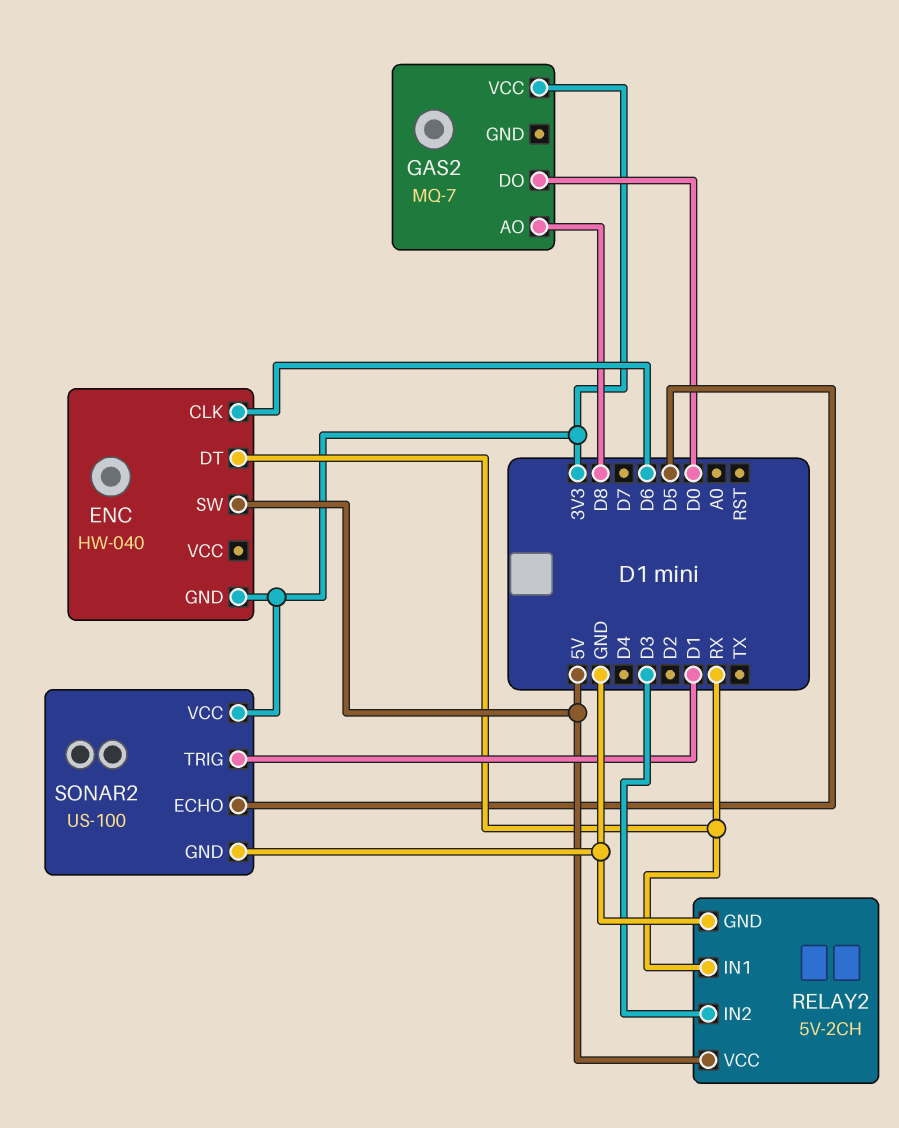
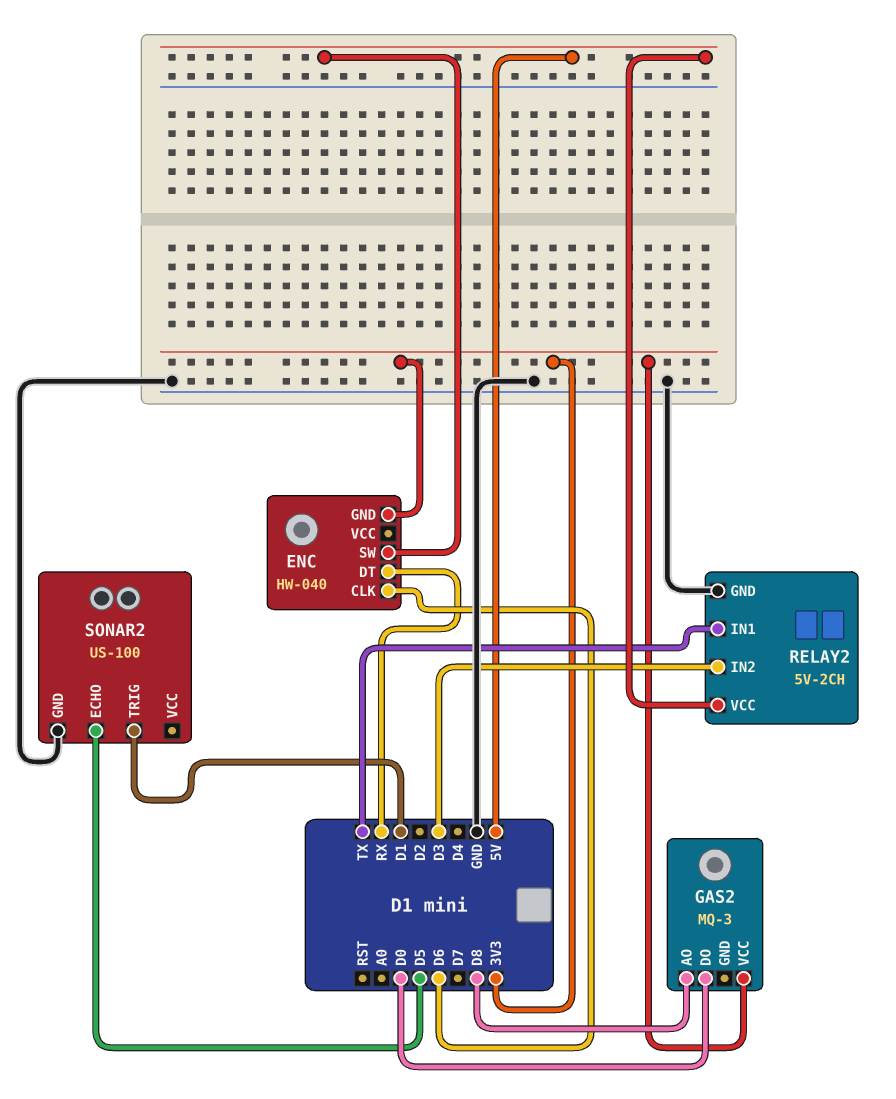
GAS2: MQ-7 -> MQ-3
RELAY2 pin IN1: RX -> TX
SONAR2 pin VCC: 3V3 -> none

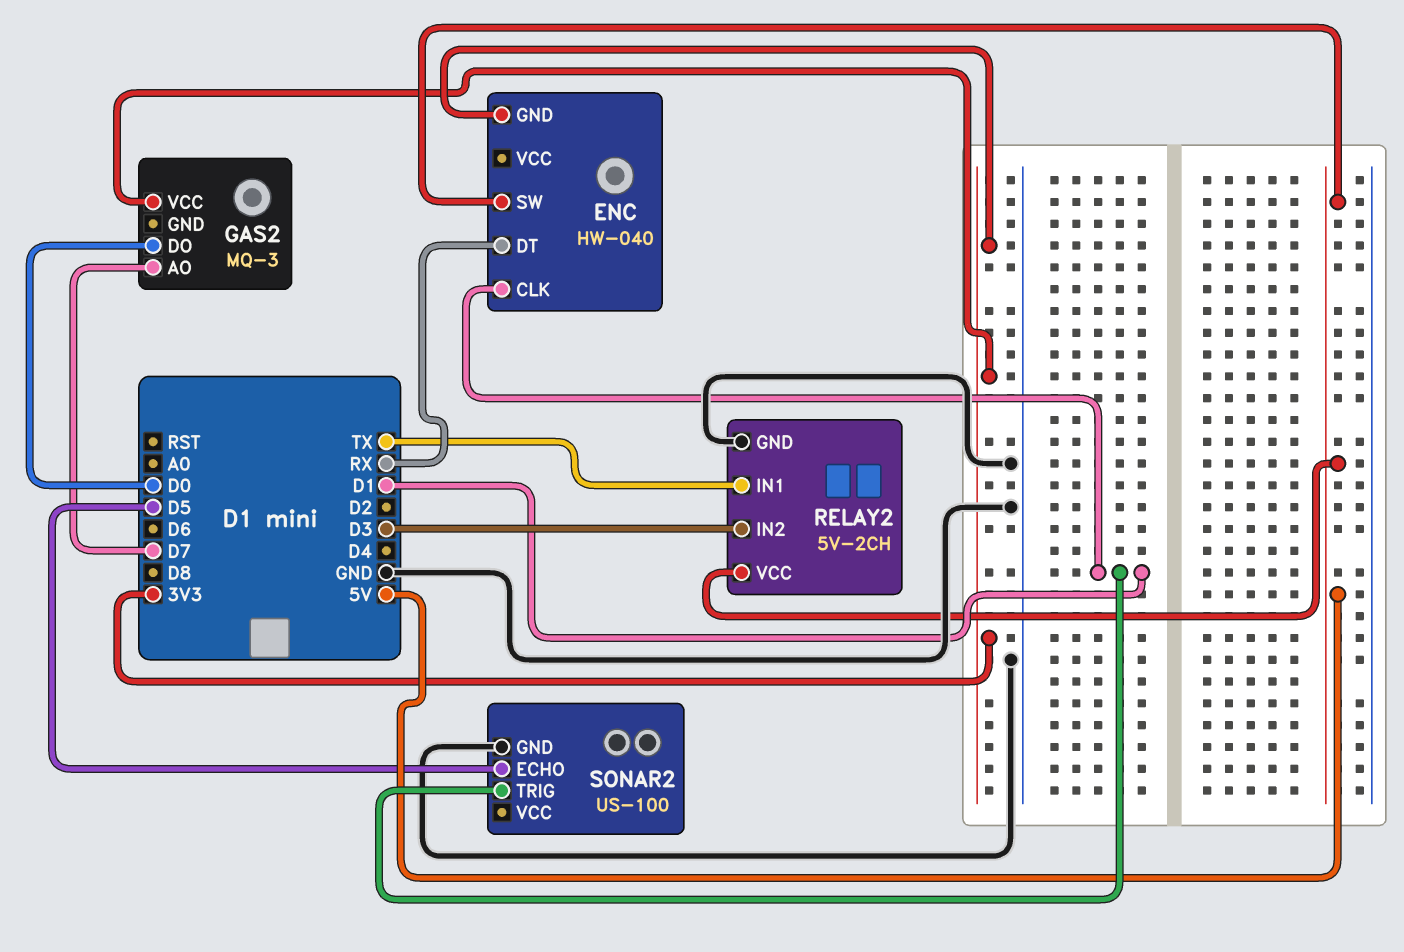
ENC pin CLK: D6 -> D1
GAS2 pin AO: D8 -> D7

